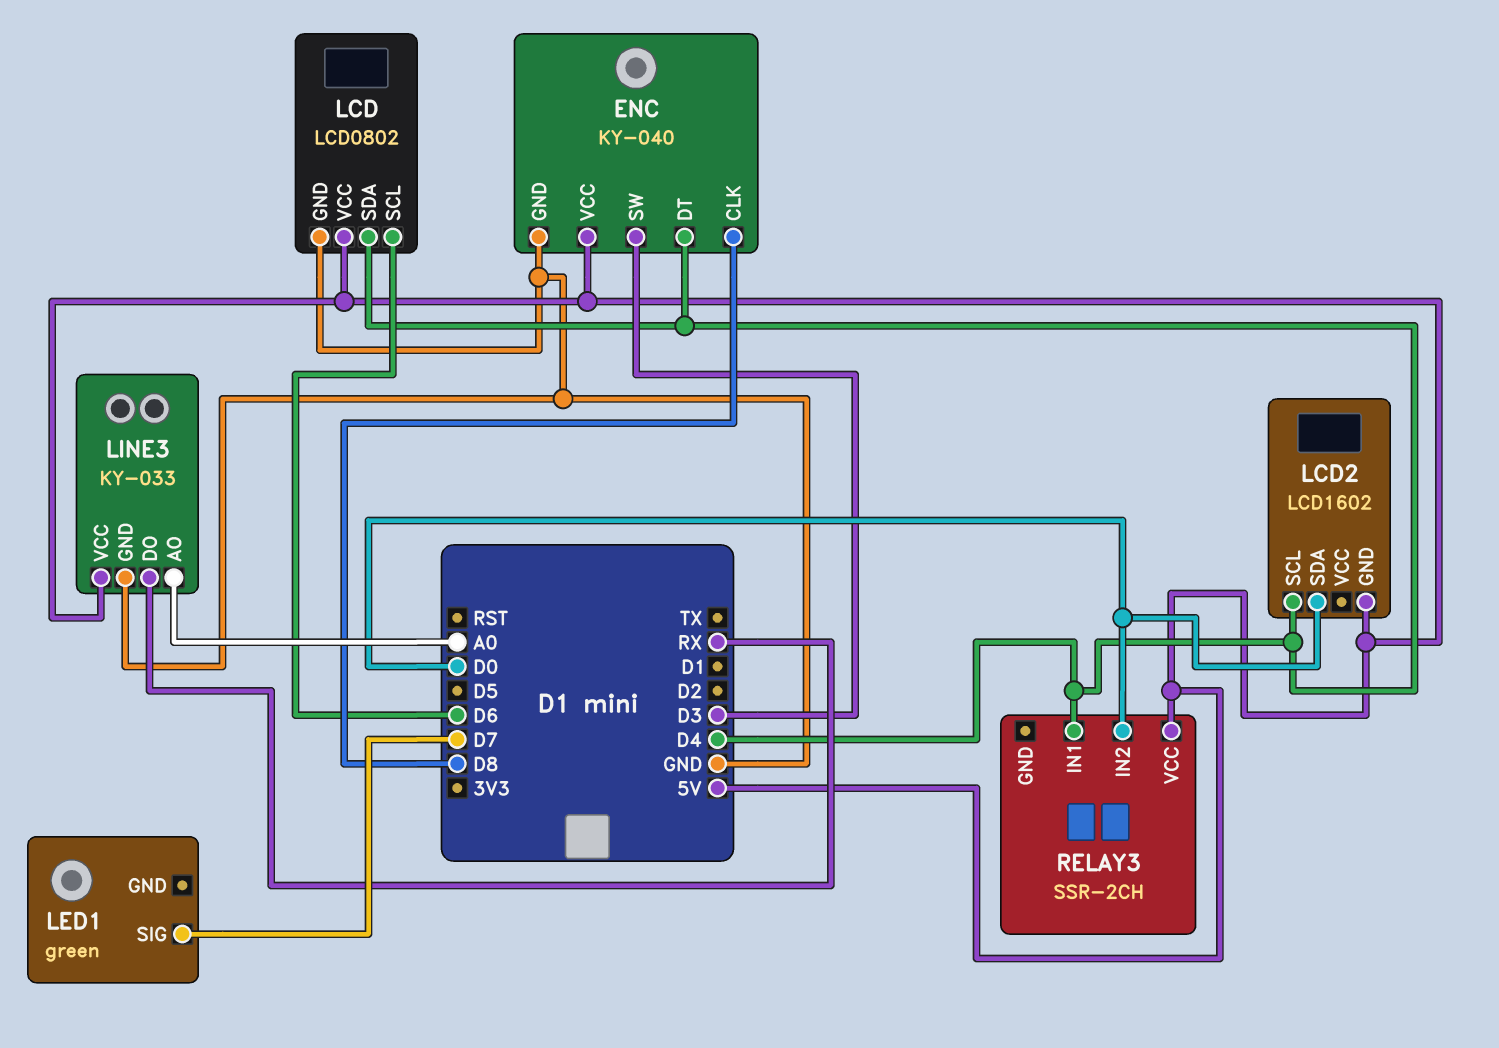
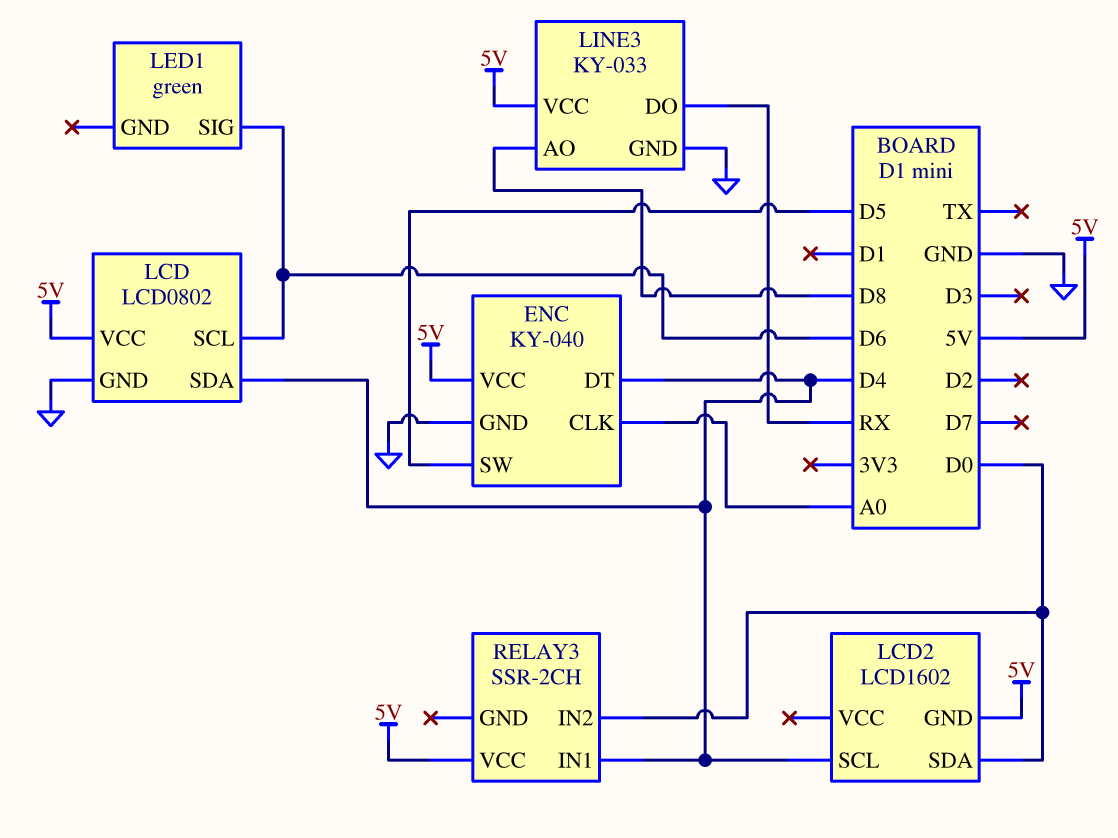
ENC pin CLK: D8 -> A0
ENC pin SW: D3 -> D5
LED1 pin SIG: D7 -> D6
LINE3 pin AO: A0 -> D8

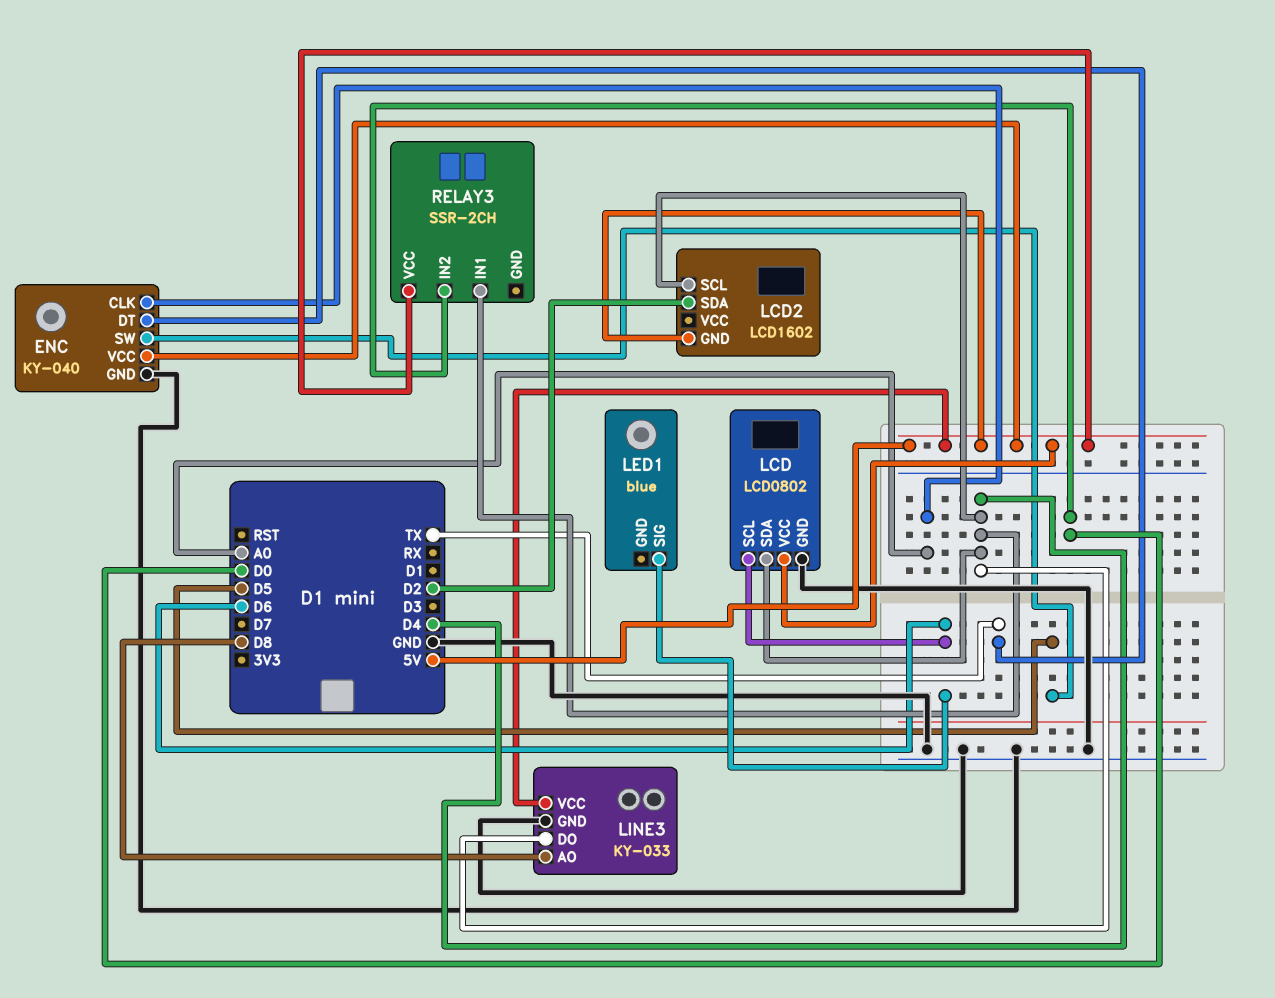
ENC pin DT: D4 -> TX
LCD2 pin SDA: D0 -> D2
LED1: green -> blue
LINE3 pin DO: RX -> D4

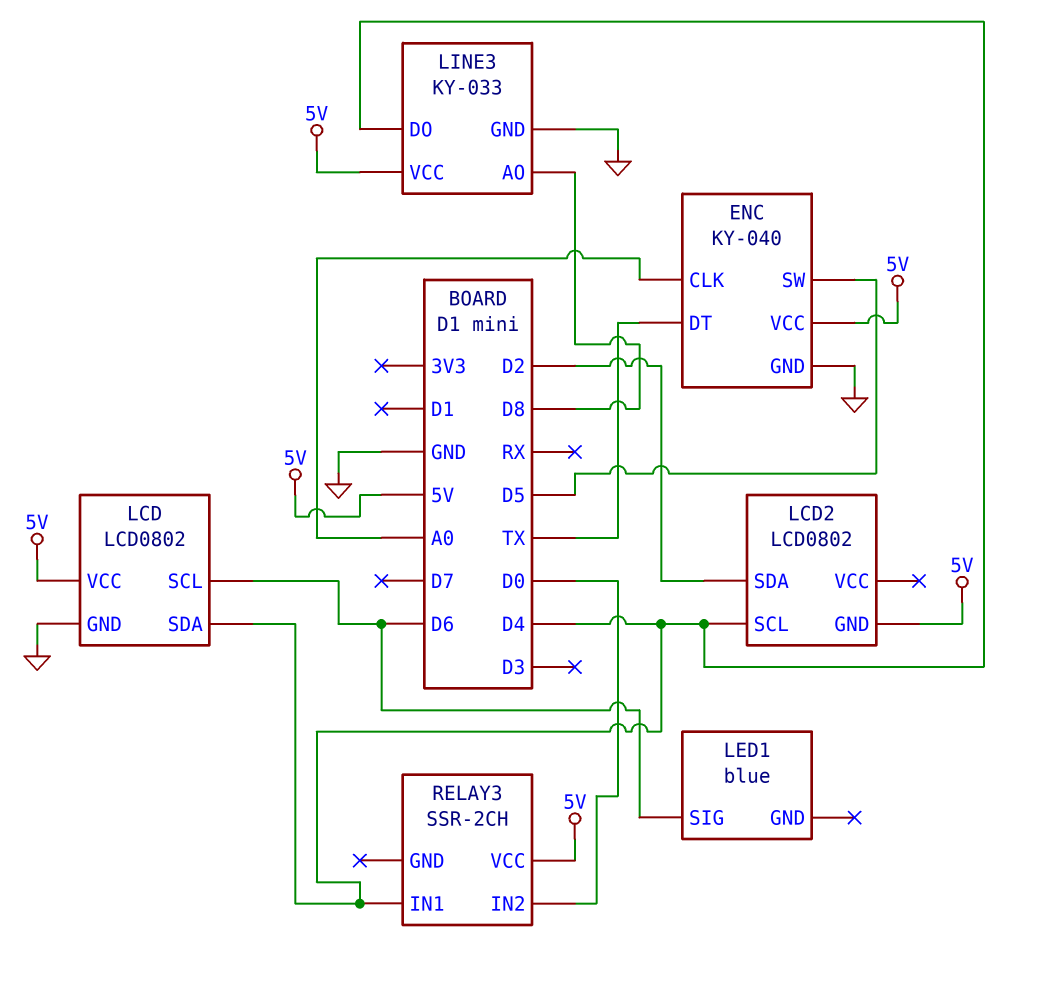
LCD2: LCD1602 -> LCD0802

